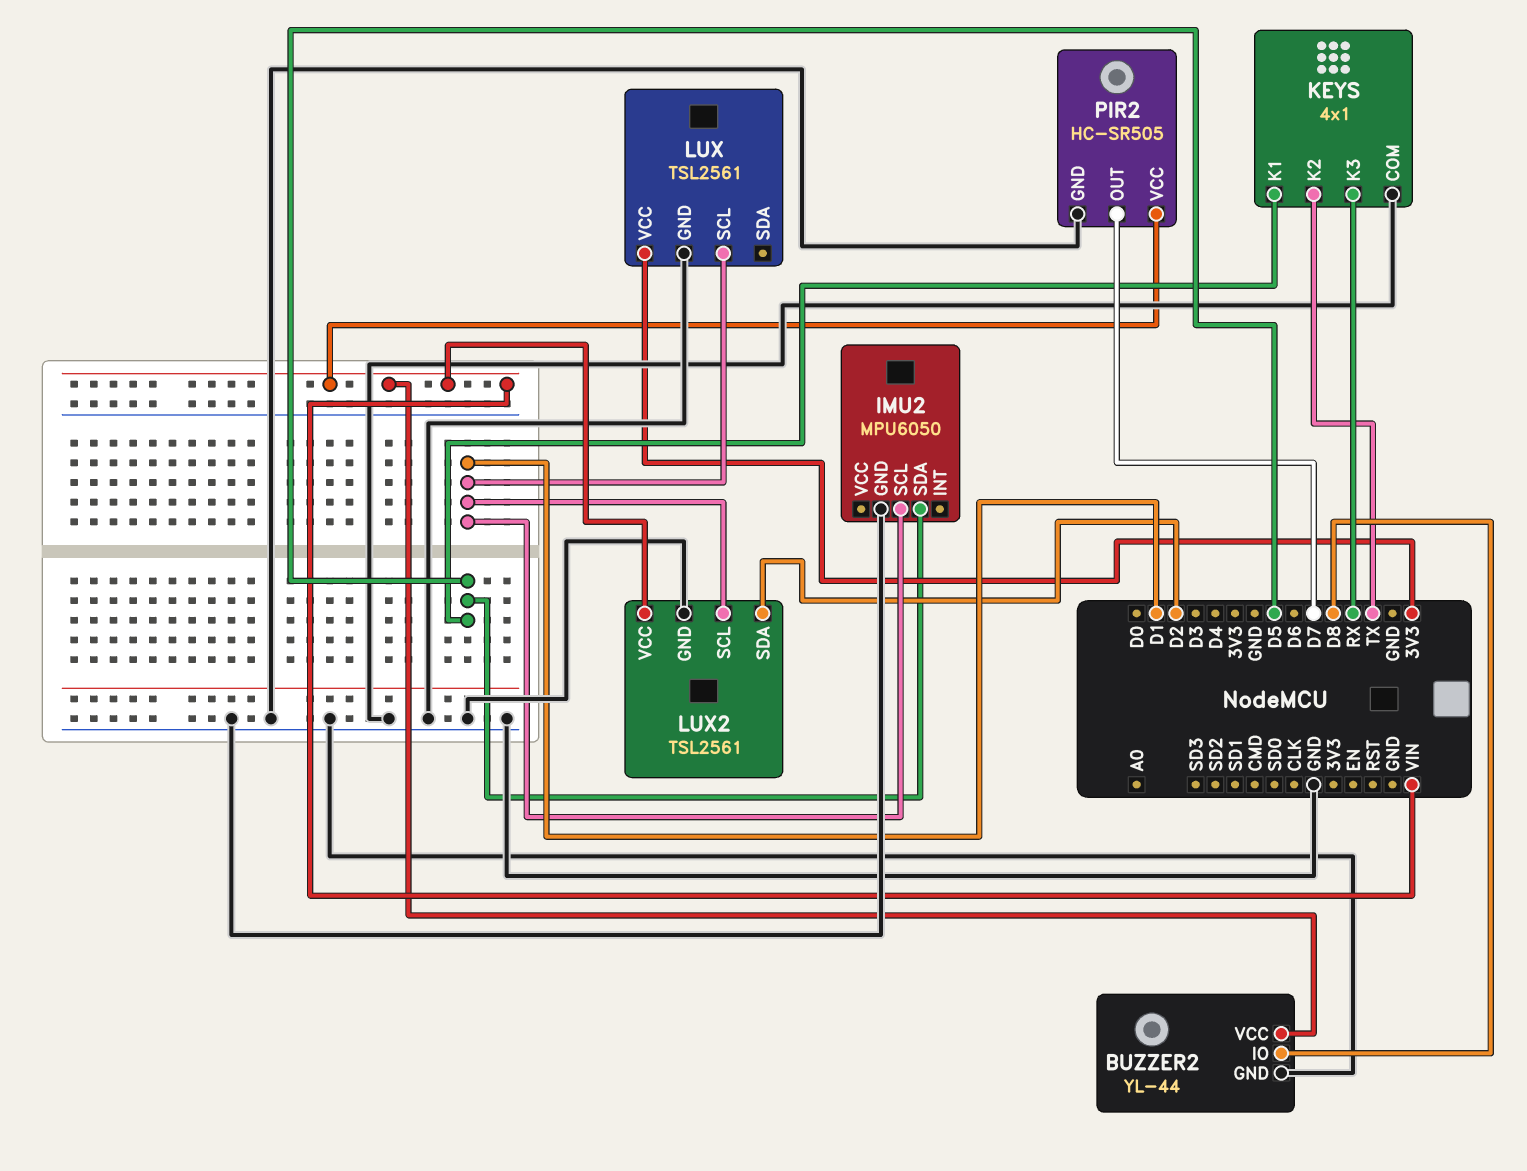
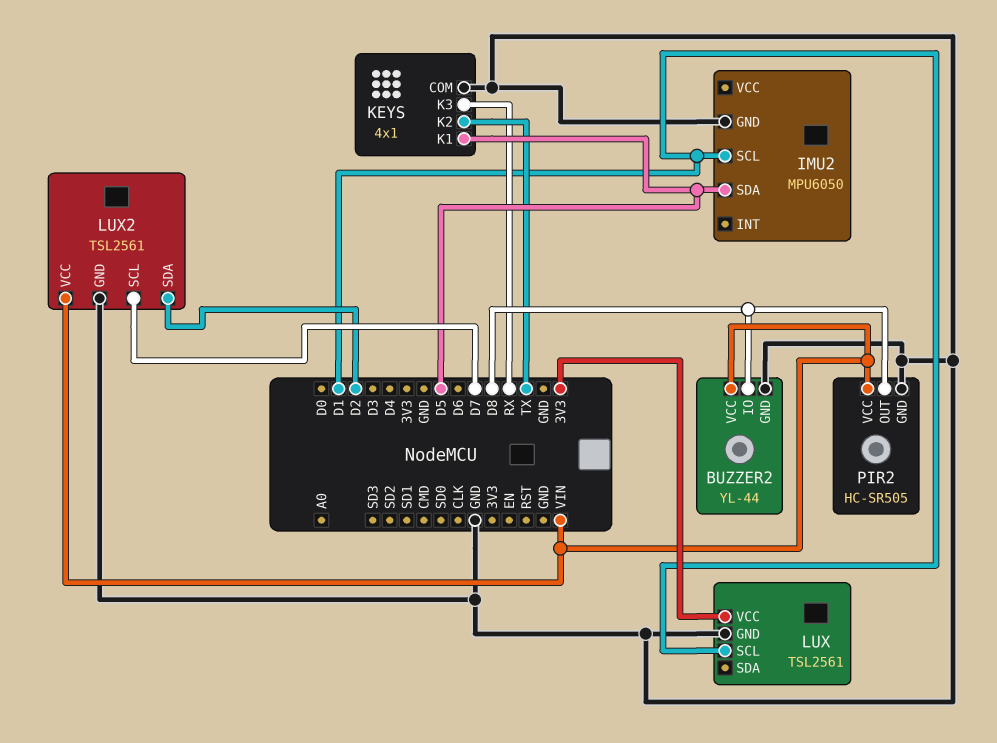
LUX2 pin SCL: D1 -> D7
PIR2 pin OUT: D7 -> D8

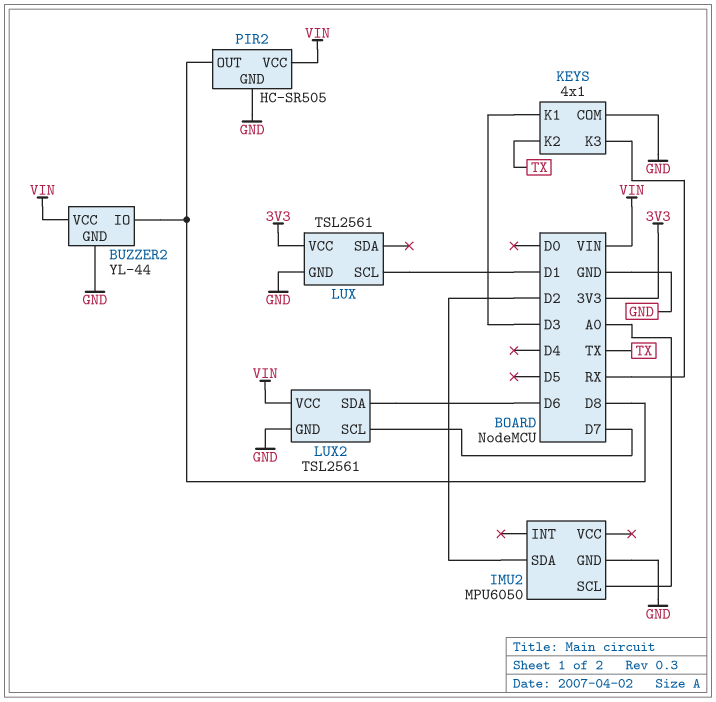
IMU2 pin SCL: D1 -> A0
IMU2 pin SDA: D5 -> D2
KEYS pin K1: D5 -> D3
LUX2 pin SDA: D2 -> D6

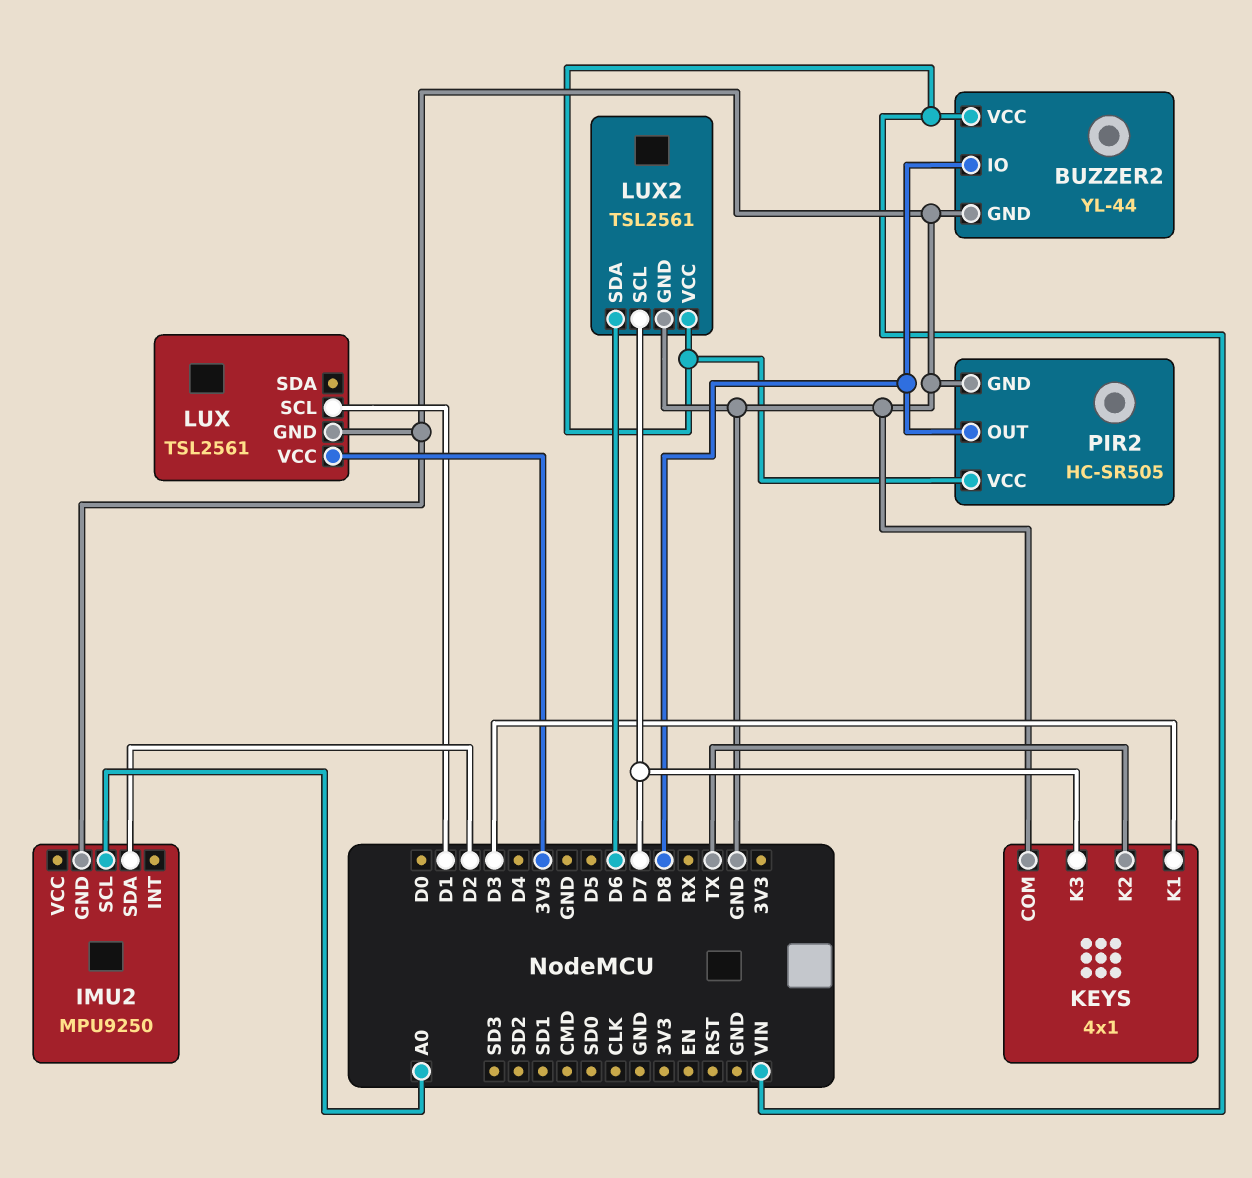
IMU2: MPU6050 -> MPU9250
KEYS pin K3: RX -> D7

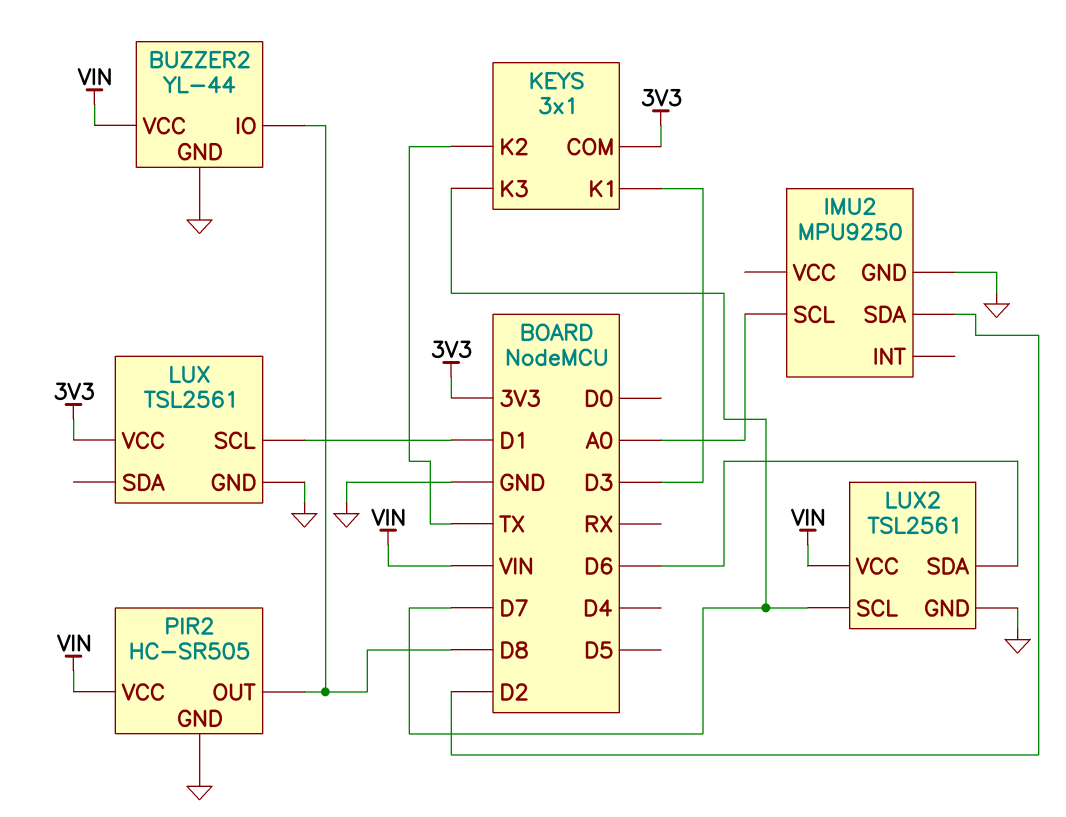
KEYS: 4x1 -> 3x1
KEYS pin COM: GND -> 3V3

